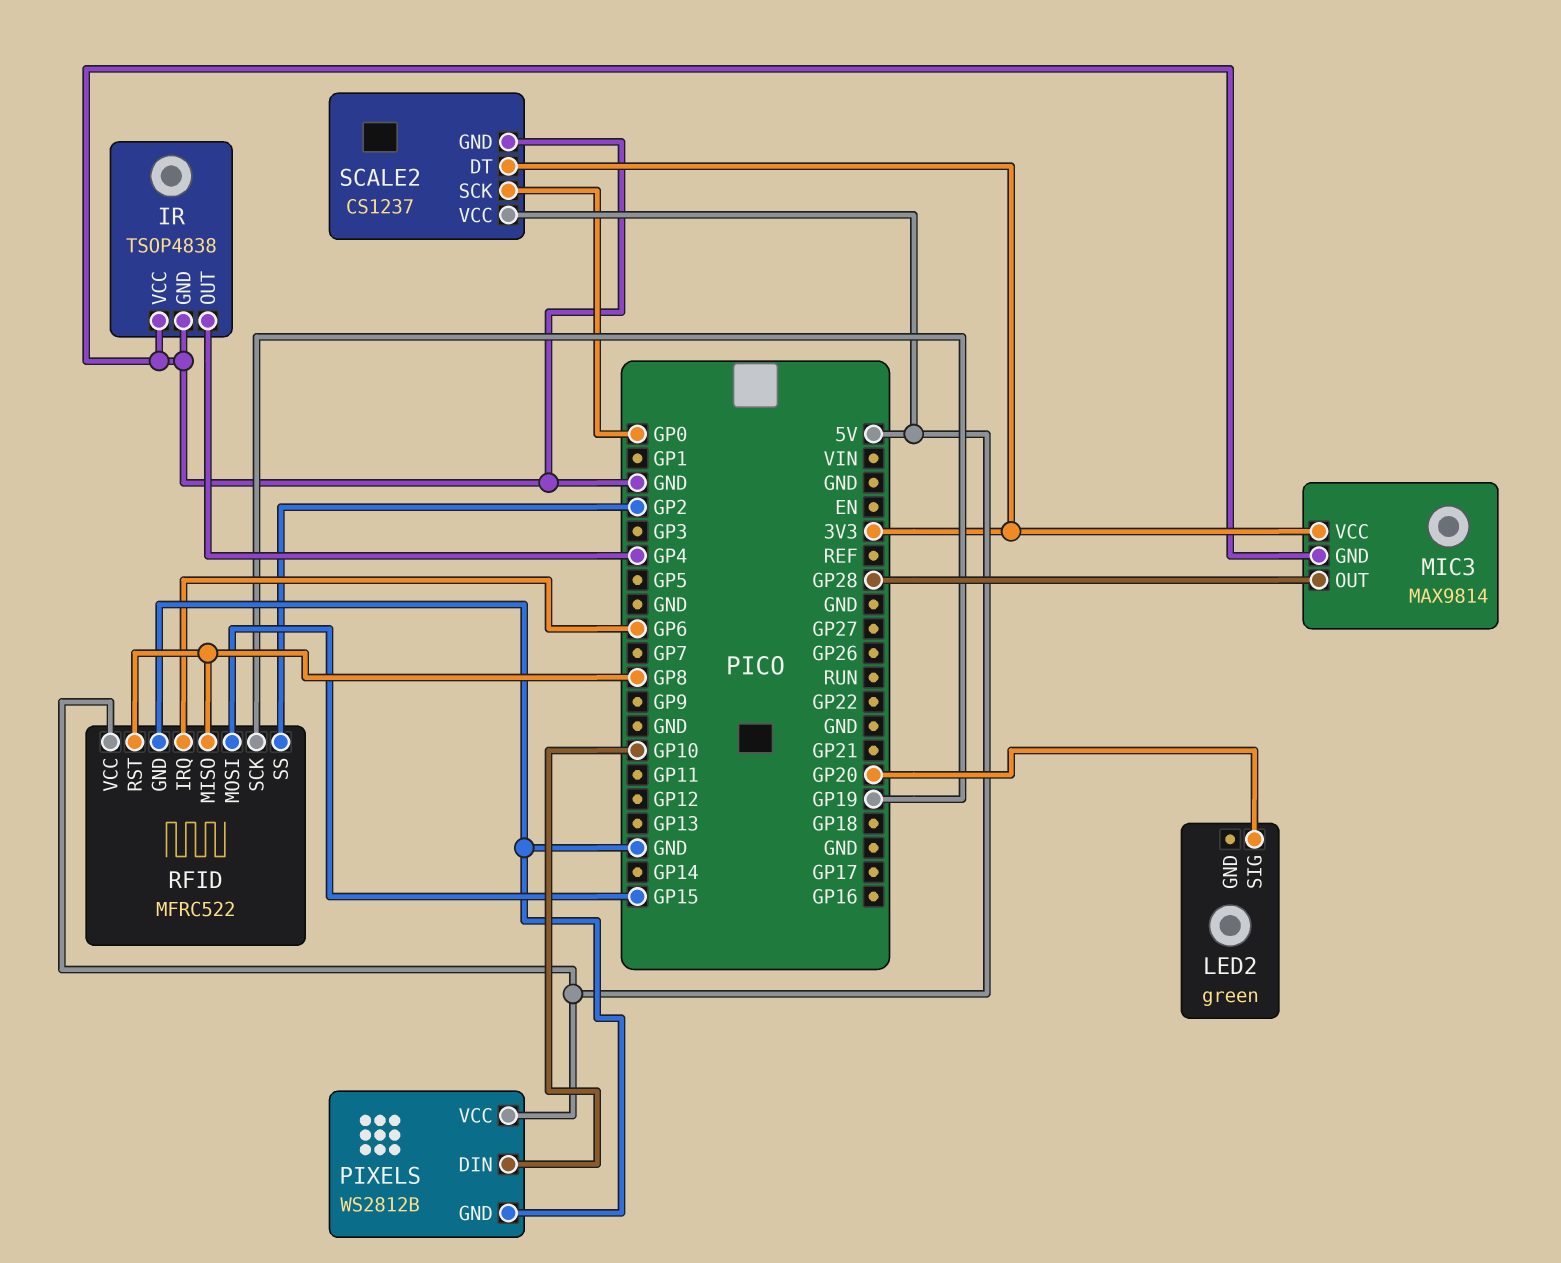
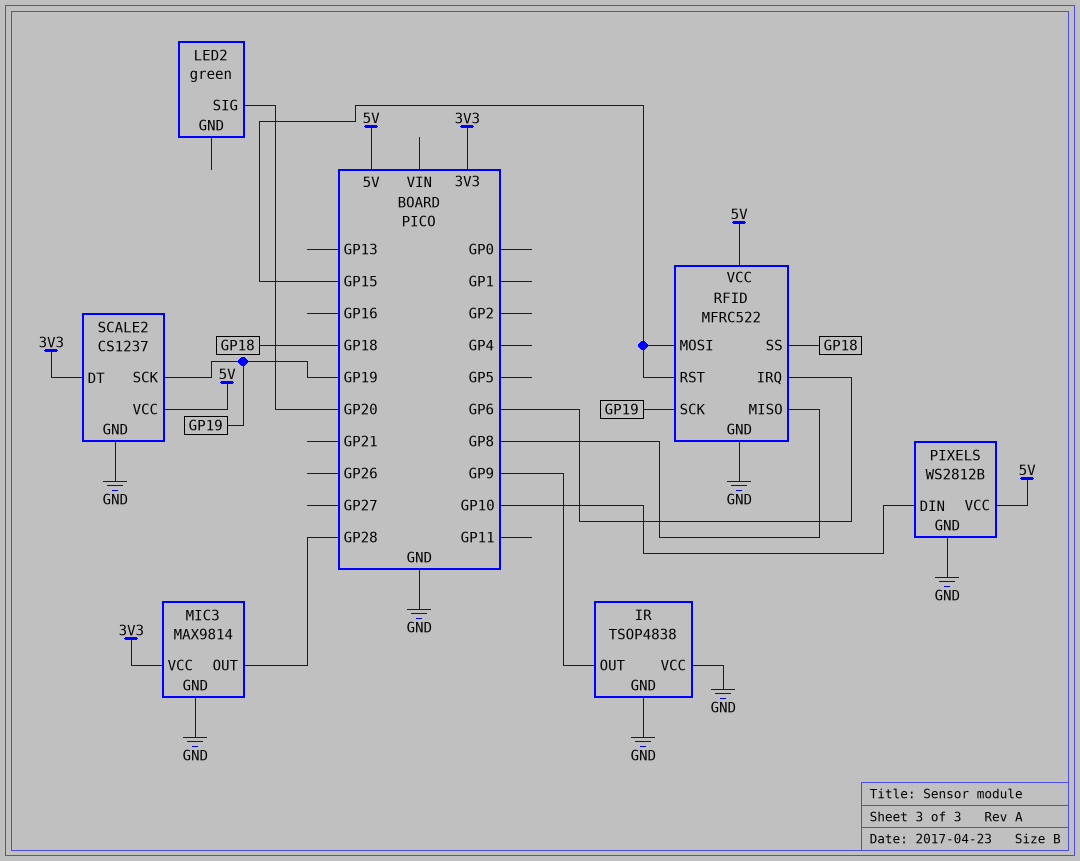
IR pin OUT: GP4 -> GP9
RFID pin RST: GP8 -> GP15
RFID pin SS: GP2 -> GP18
SCALE2 pin SCK: GP0 -> GP19

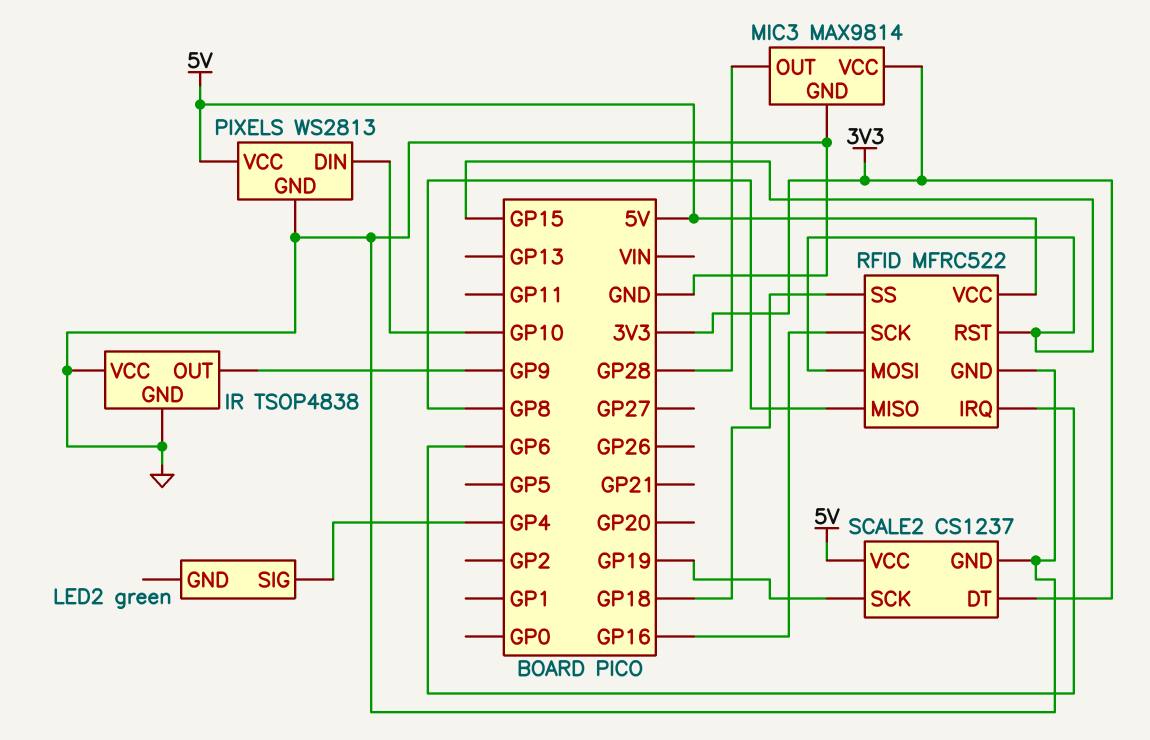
LED2 pin SIG: GP20 -> GP4
PIXELS: WS2812B -> WS2813
RFID pin SCK: GP19 -> GP16

